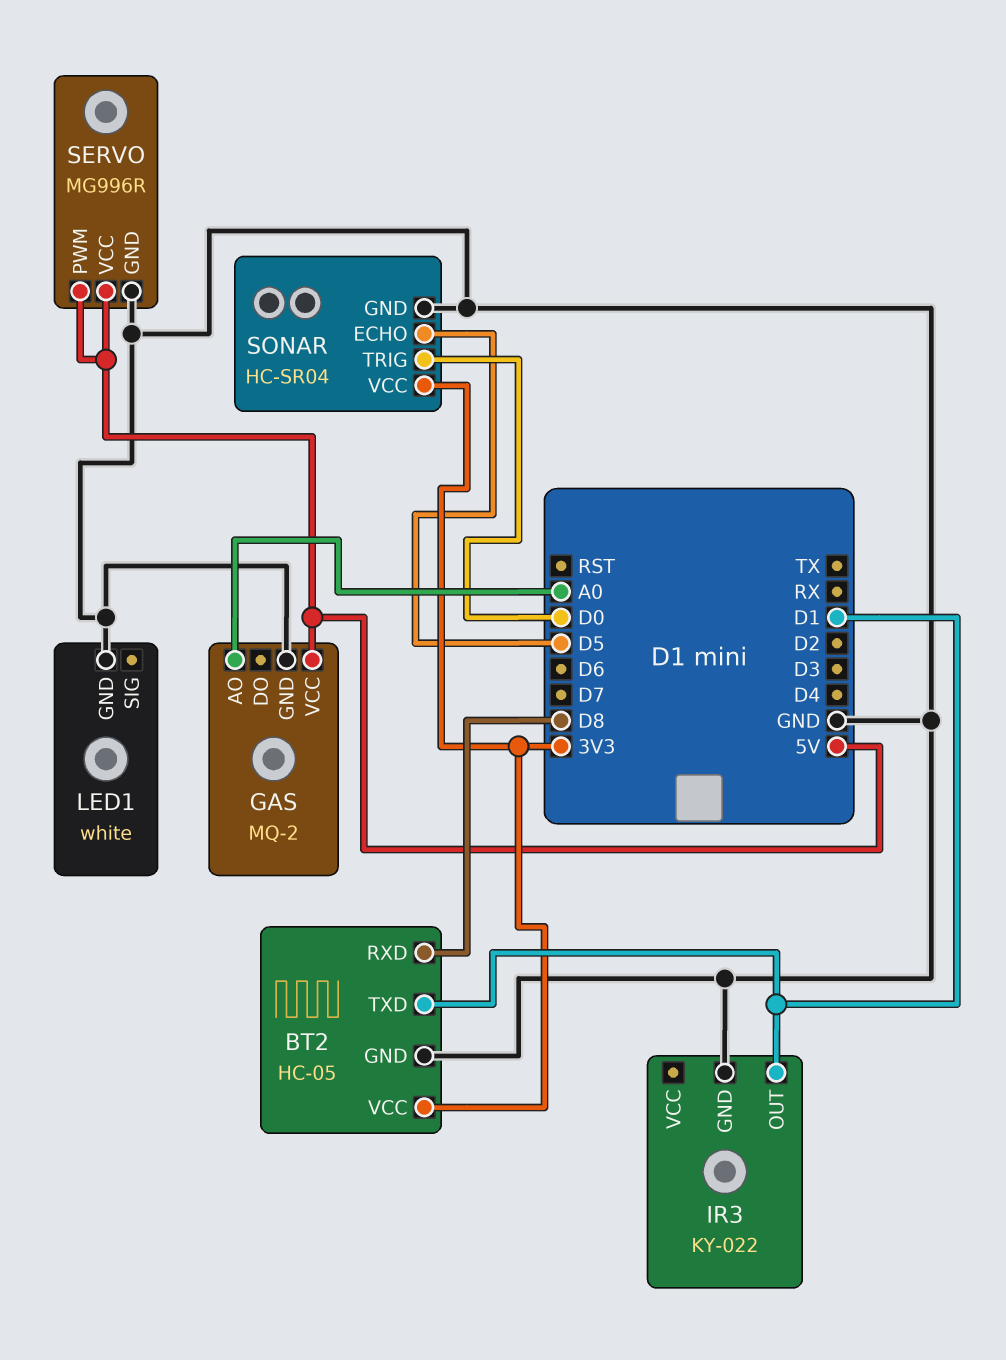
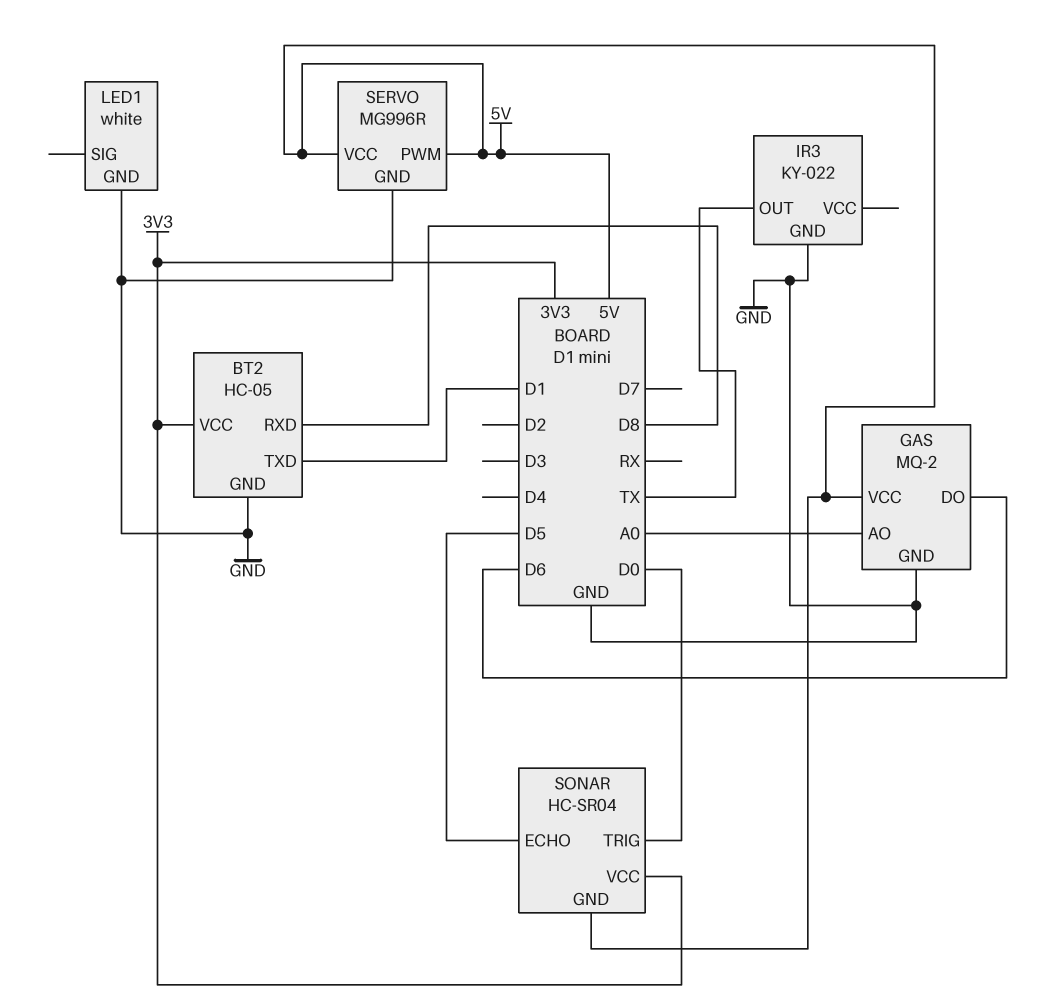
GAS pin DO: none -> D6
IR3 pin OUT: D1 -> TX
SONAR pin GND: GND -> 5V

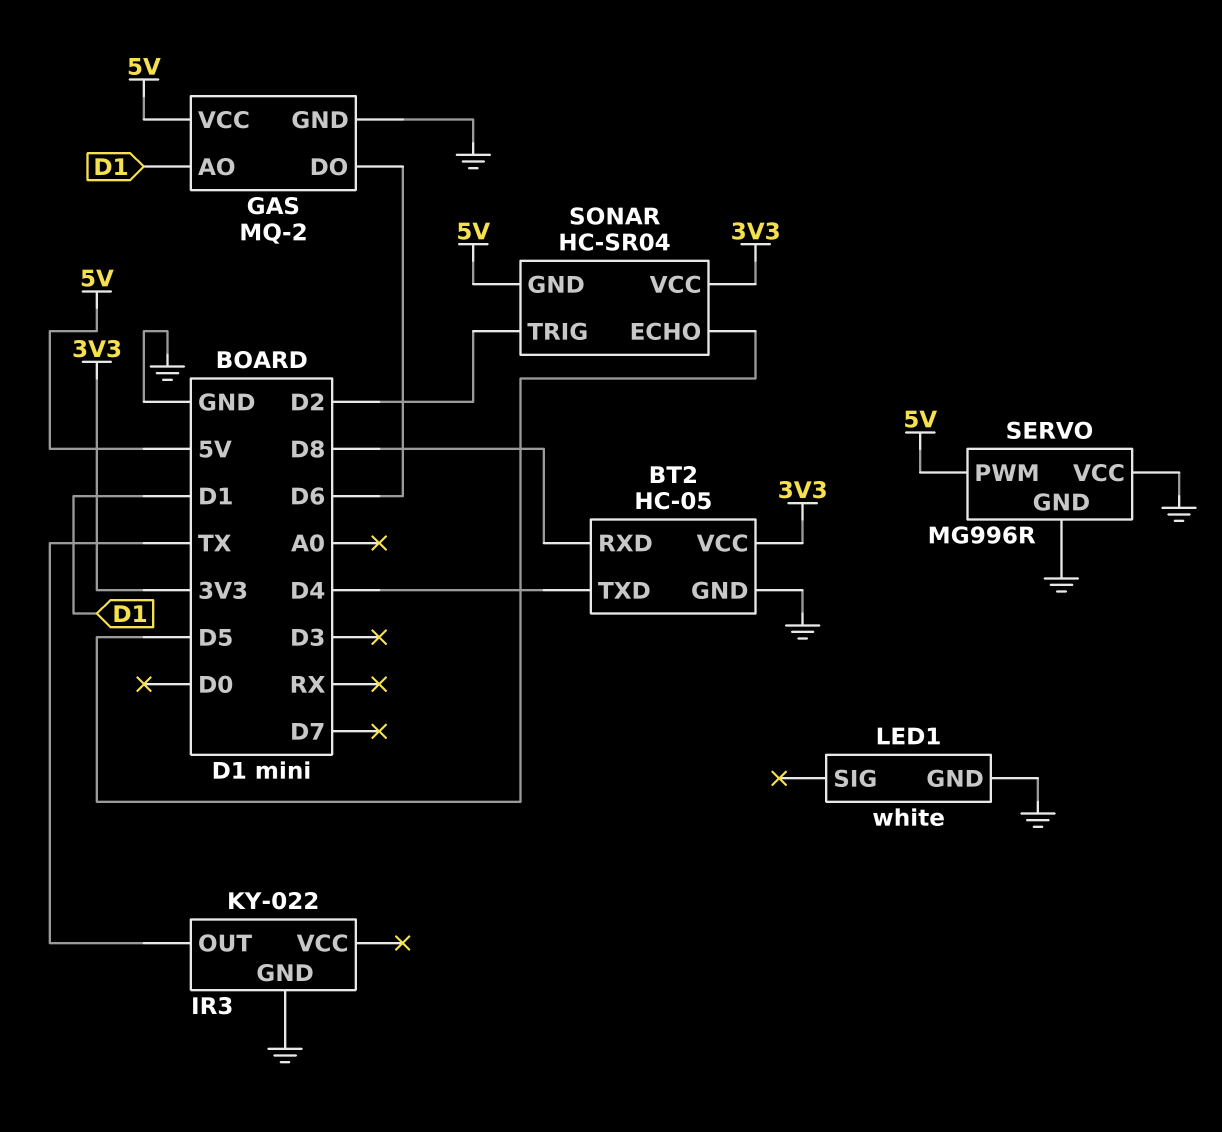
BT2 pin TXD: D1 -> D4
GAS pin AO: A0 -> D1
SERVO pin VCC: 5V -> GND
SONAR pin TRIG: D0 -> D2

